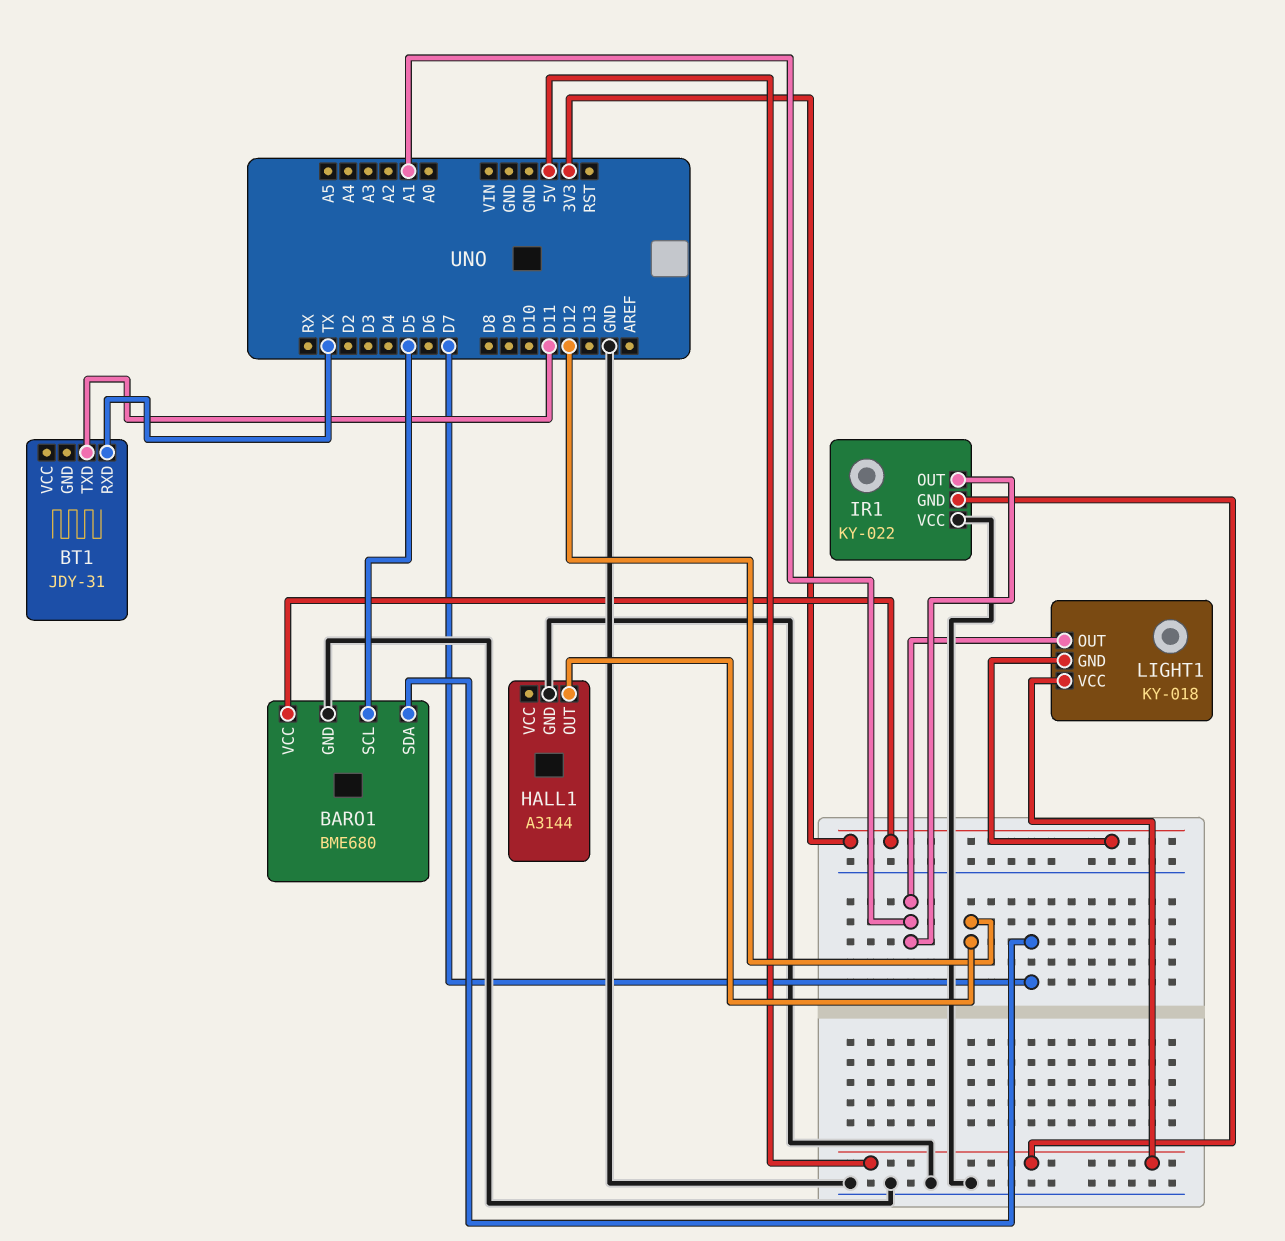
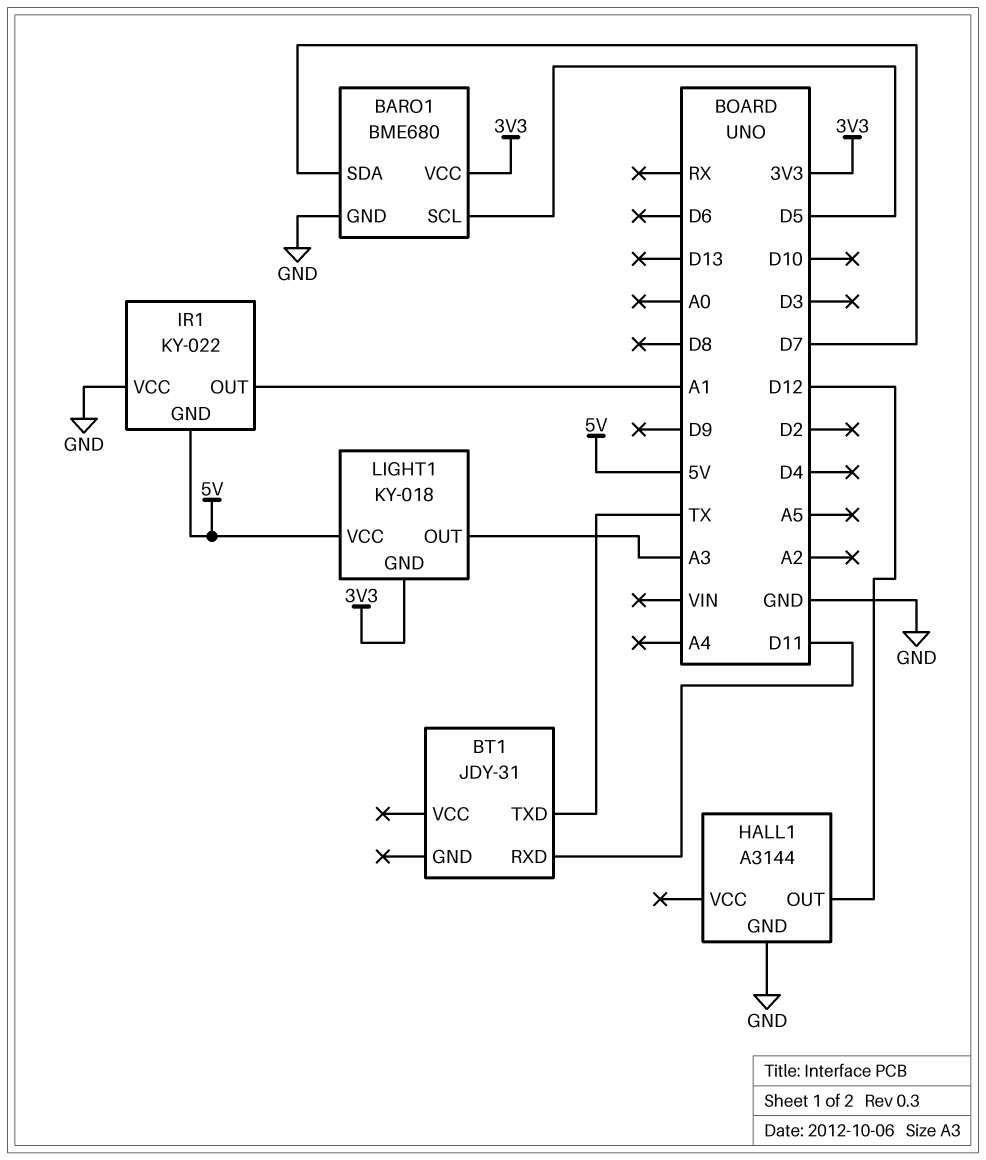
BT1 pin RXD: TX -> D11
BT1 pin TXD: D11 -> TX
LIGHT1 pin OUT: A1 -> A3

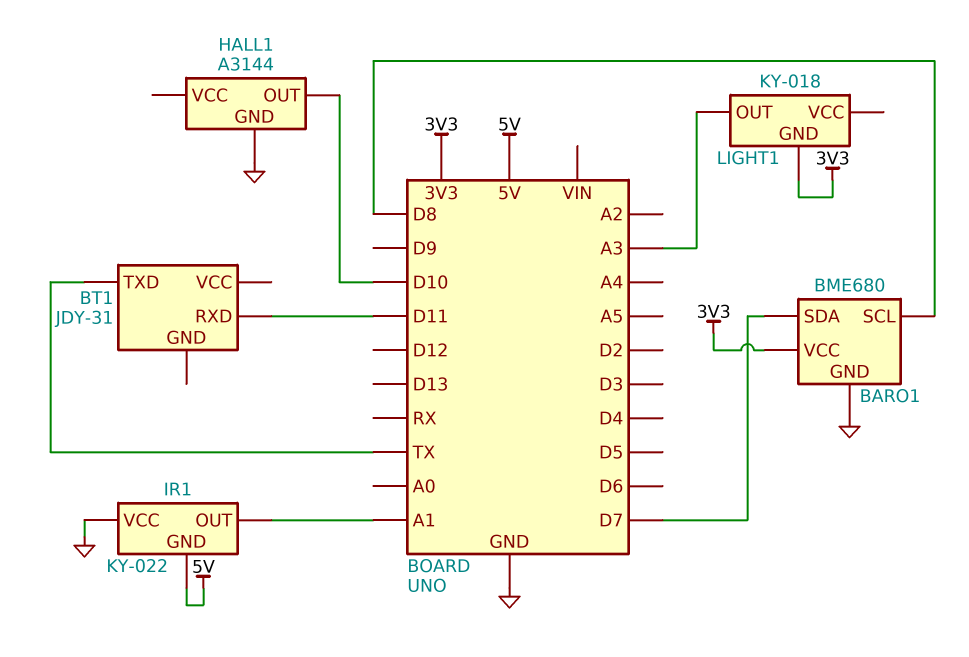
BARO1 pin SCL: D5 -> D8
HALL1 pin OUT: D12 -> D10
LIGHT1 pin VCC: 5V -> none

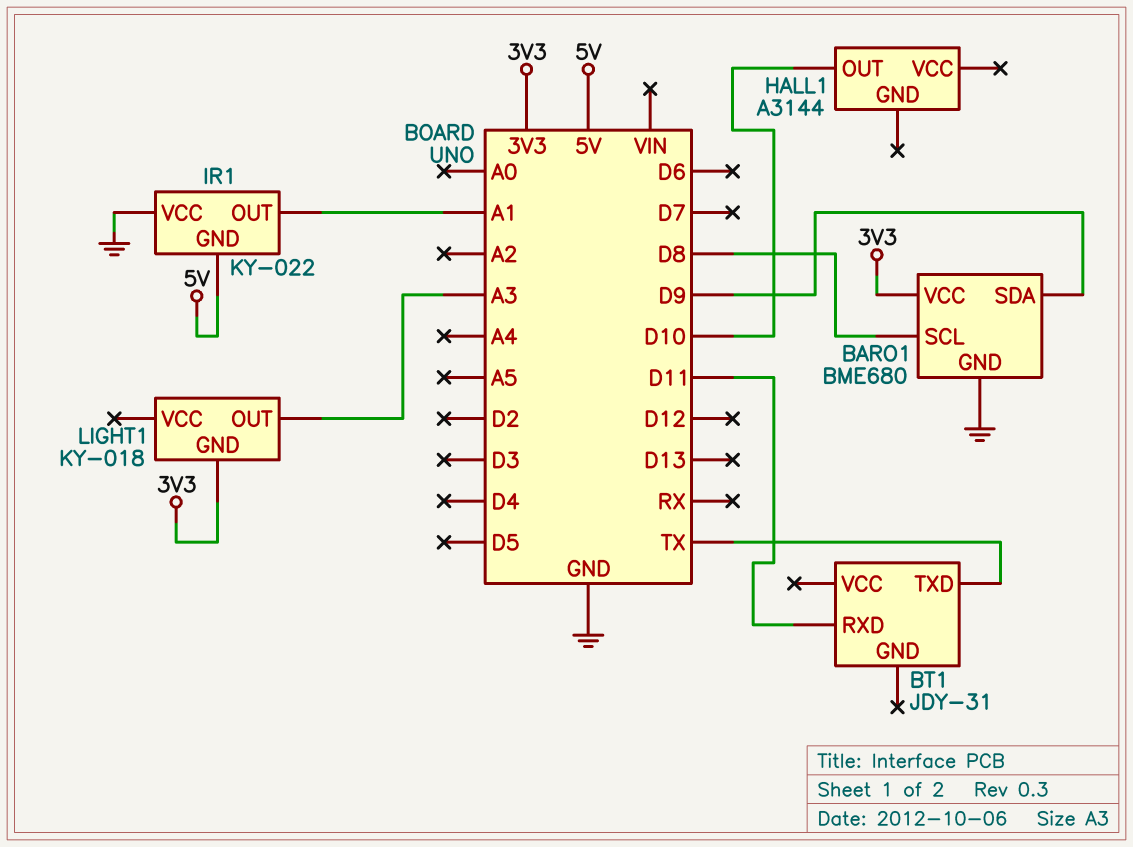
BARO1 pin SDA: D7 -> D9
HALL1 pin GND: GND -> none

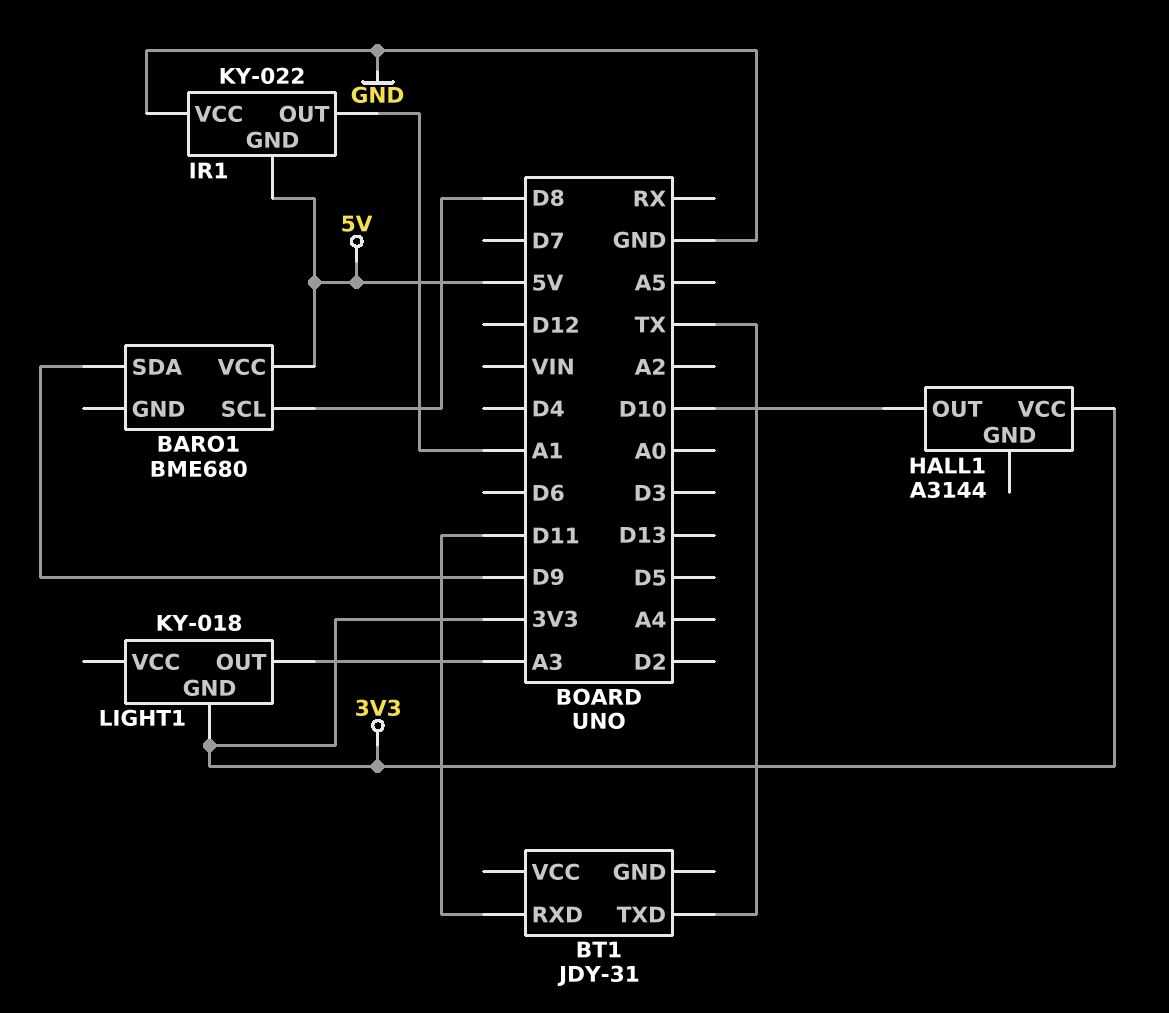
BARO1 pin GND: GND -> none
BARO1 pin VCC: 3V3 -> 5V
HALL1 pin VCC: none -> 3V3

